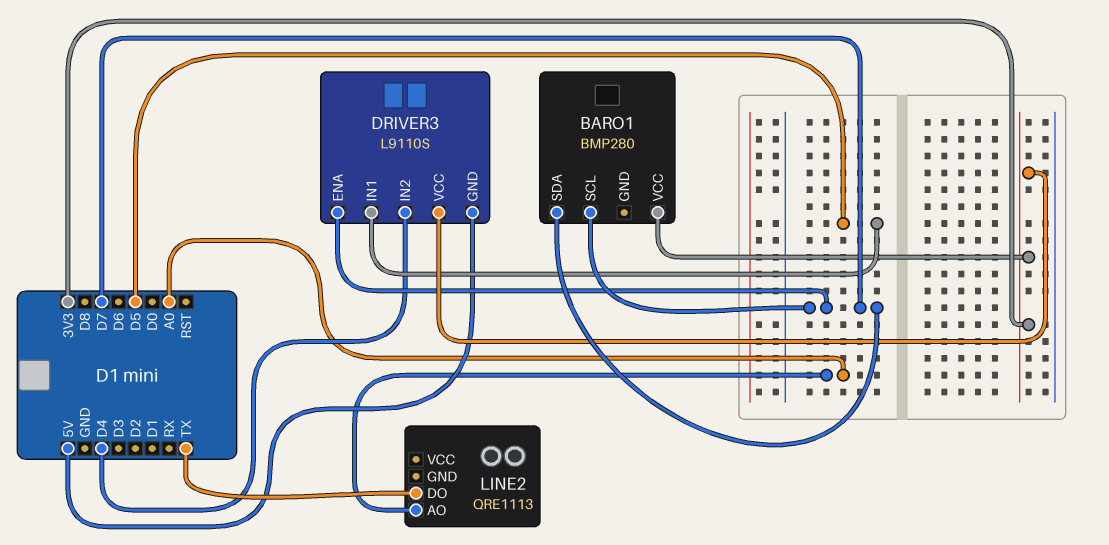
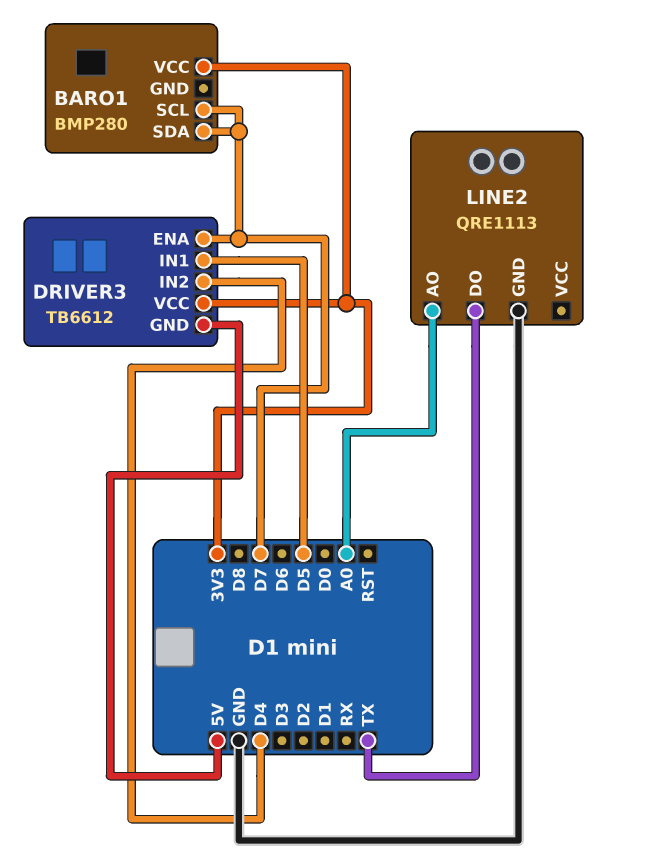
DRIVER3: L9110S -> TB6612
LINE2 pin GND: none -> GND

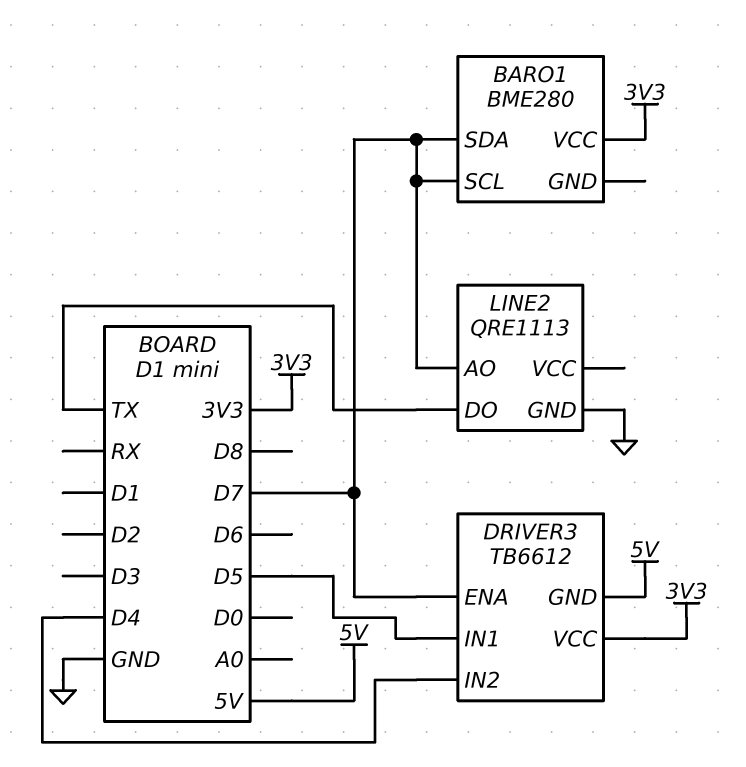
BARO1: BMP280 -> BME280
LINE2 pin AO: A0 -> D7

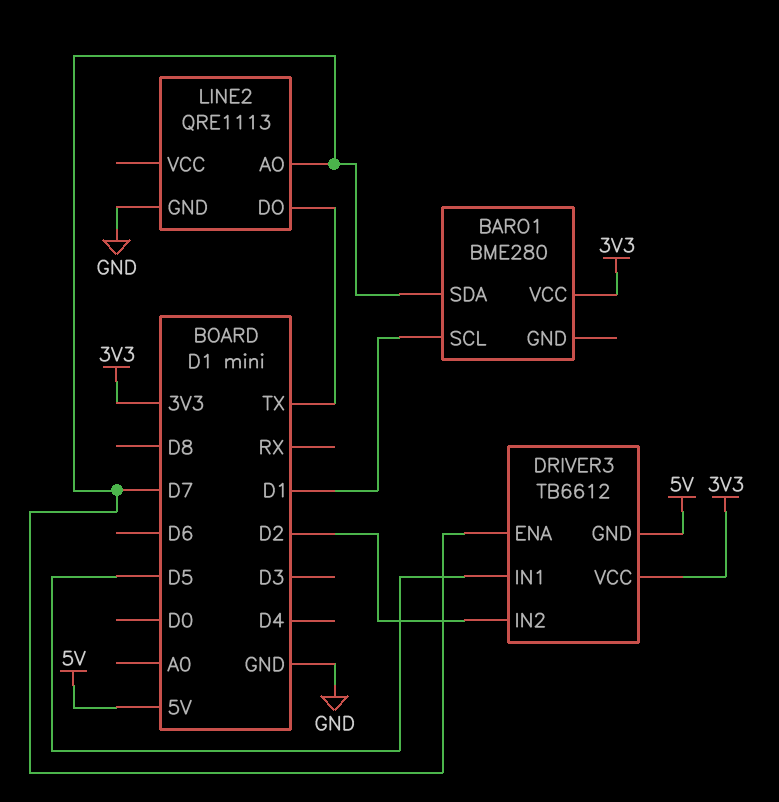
BARO1 pin SCL: D7 -> D1
DRIVER3 pin IN2: D4 -> D2

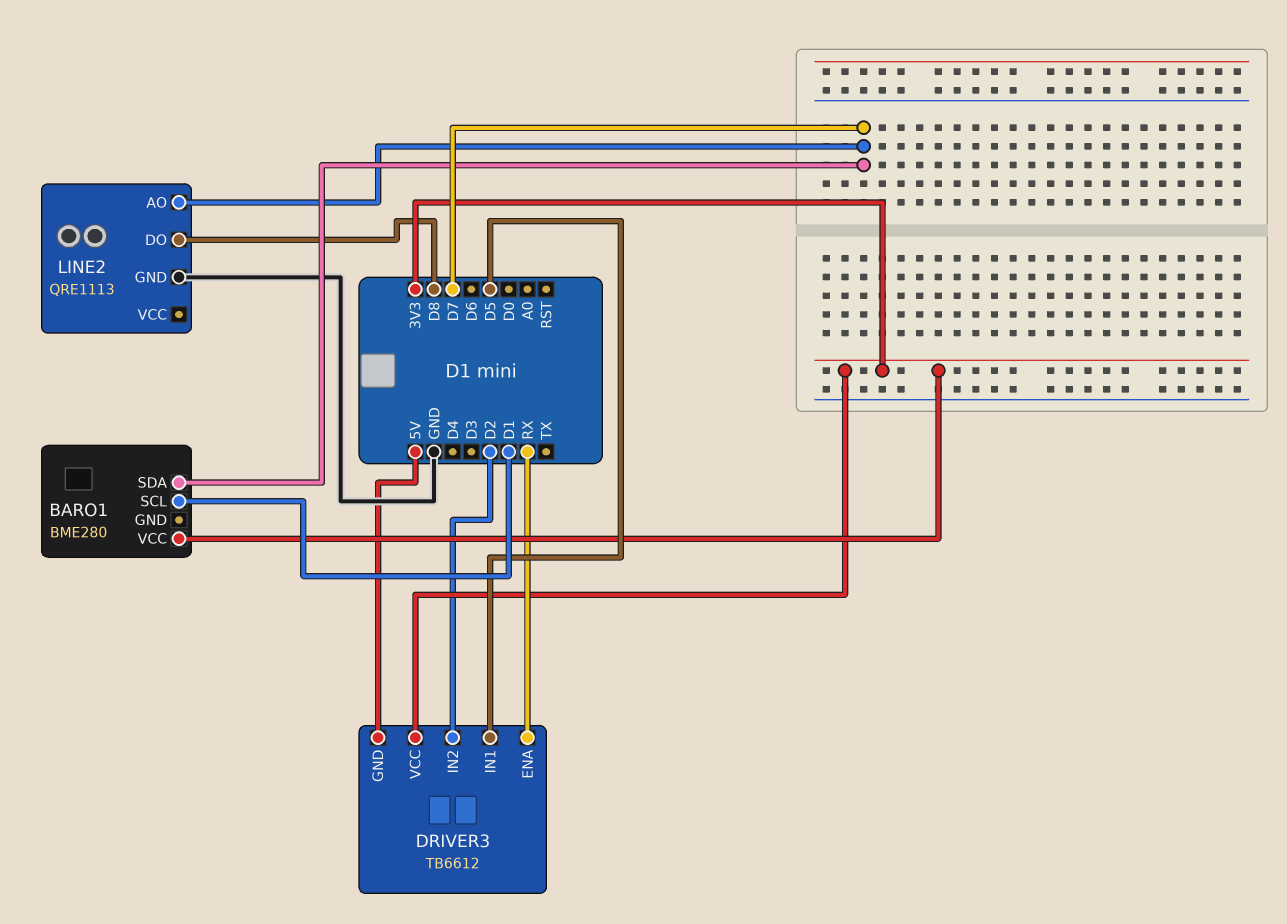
DRIVER3 pin ENA: D7 -> RX
LINE2 pin DO: TX -> D8

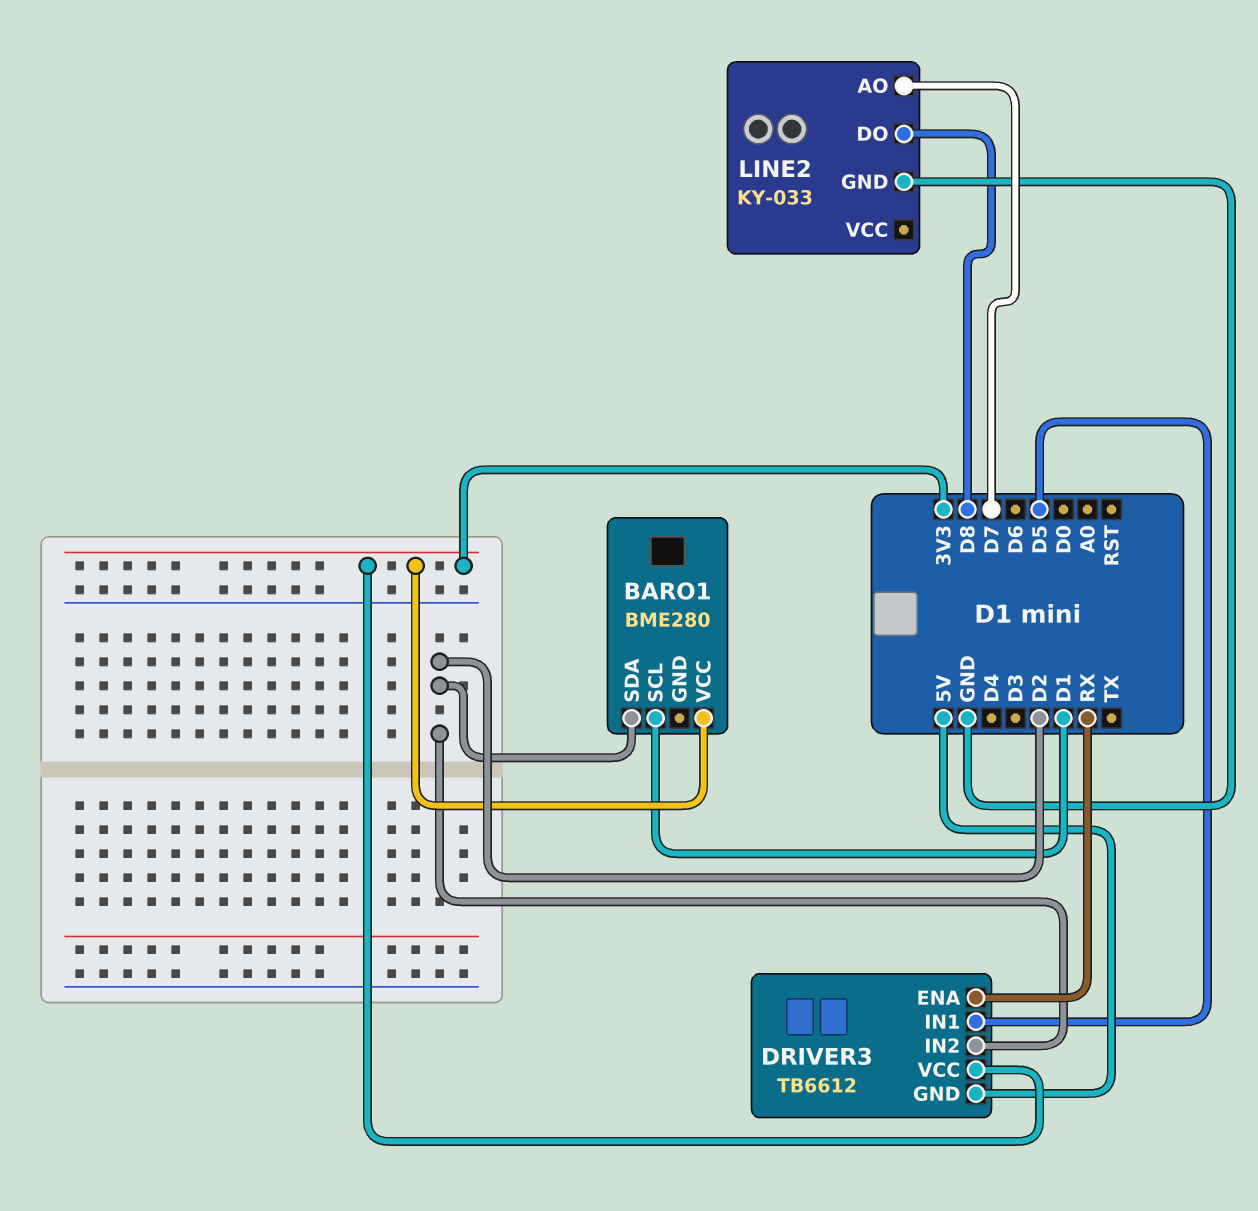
BARO1 pin SDA: D7 -> D2
LINE2: QRE1113 -> KY-033

